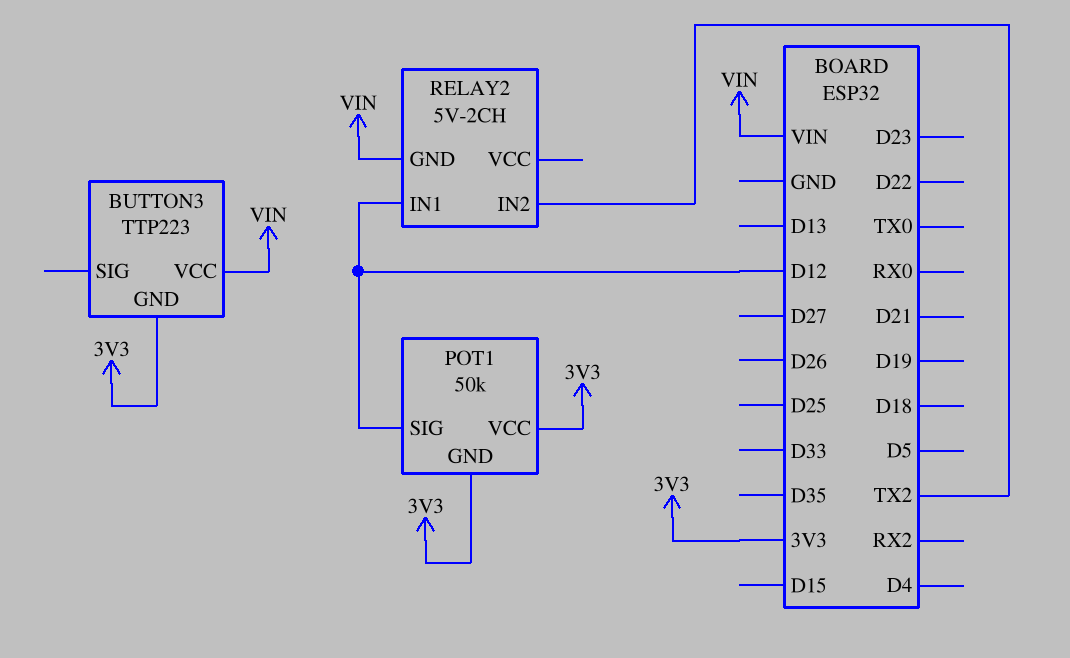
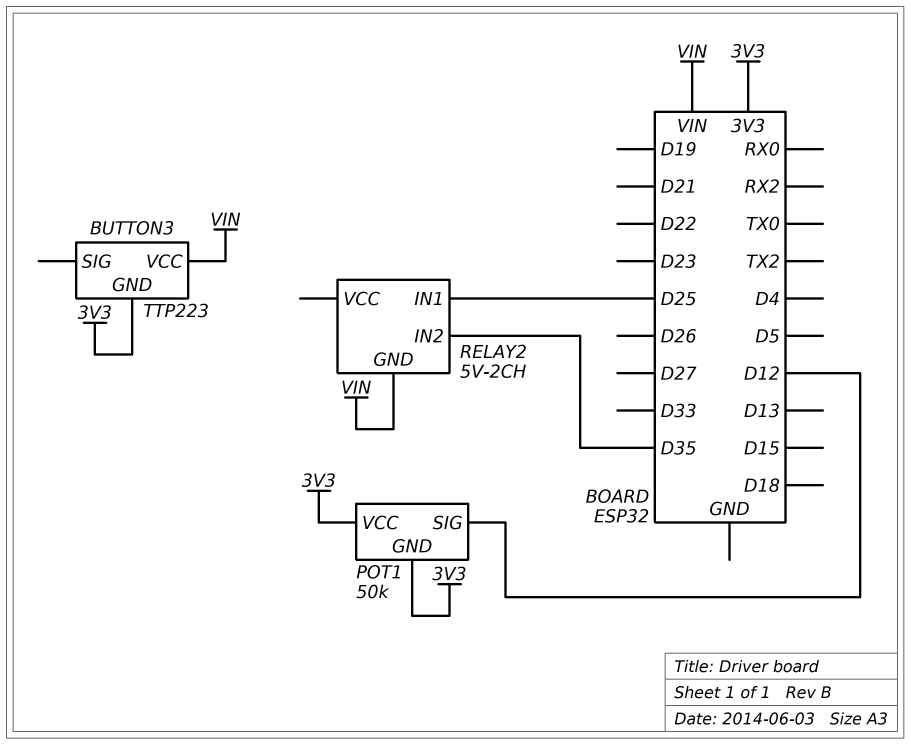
RELAY2 pin IN1: D12 -> D25
RELAY2 pin IN2: TX2 -> D35

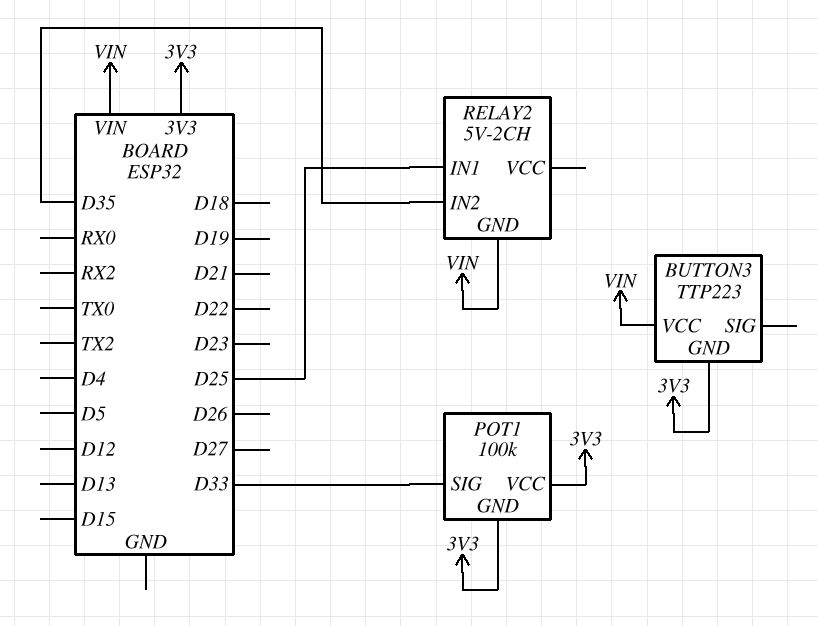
POT1: 50k -> 100k
POT1 pin SIG: D12 -> D33

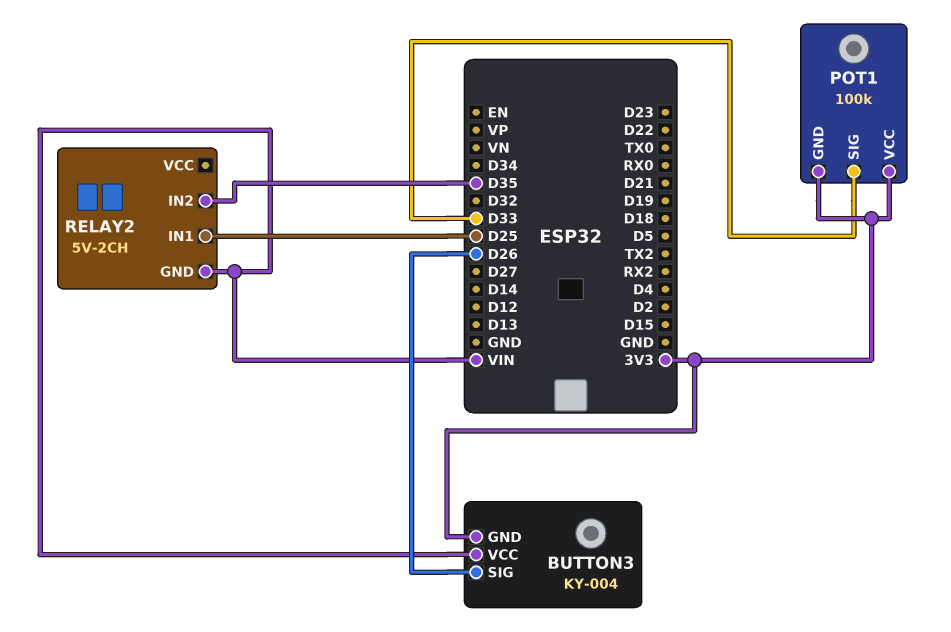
BUTTON3: TTP223 -> KY-004
BUTTON3 pin SIG: none -> D26

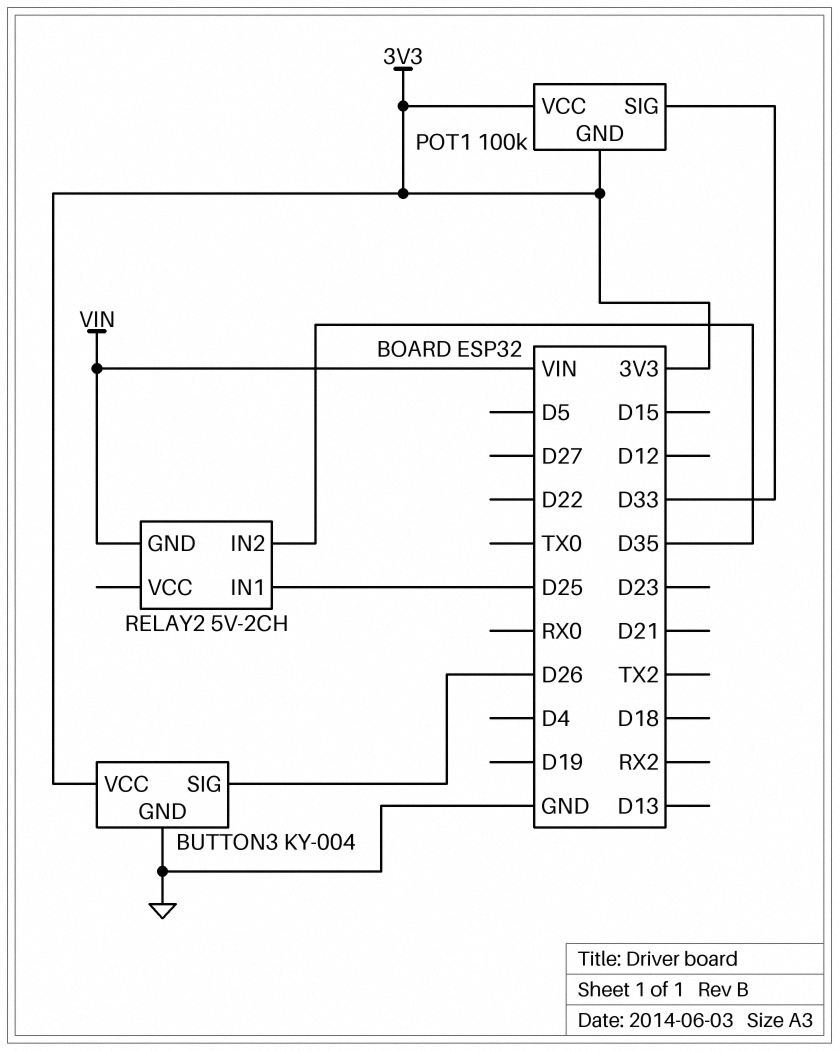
BUTTON3 pin GND: 3V3 -> GND
BUTTON3 pin VCC: VIN -> 3V3

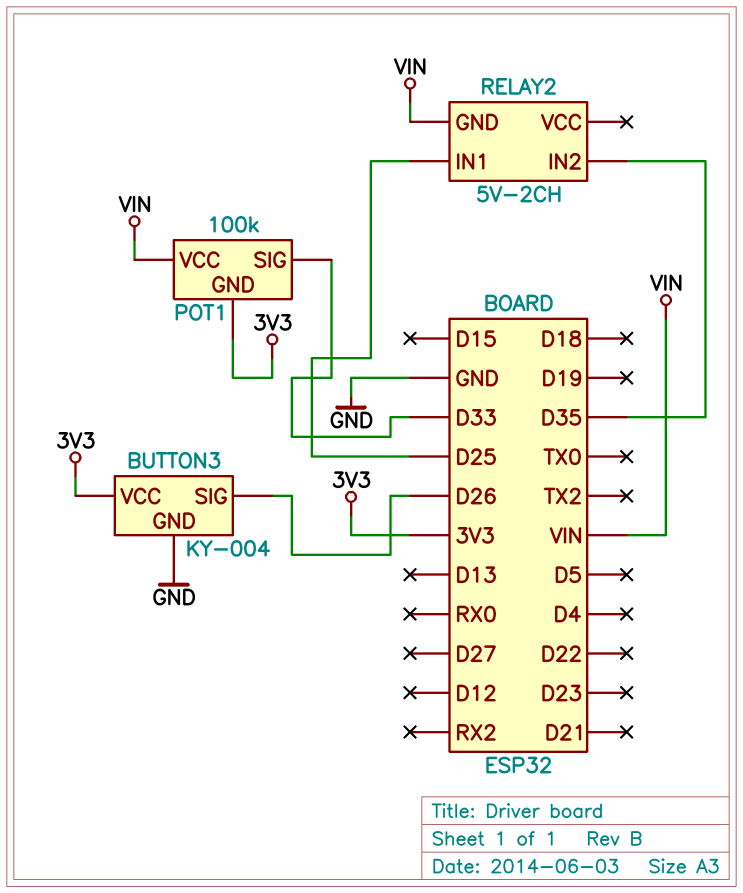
POT1 pin VCC: 3V3 -> VIN

